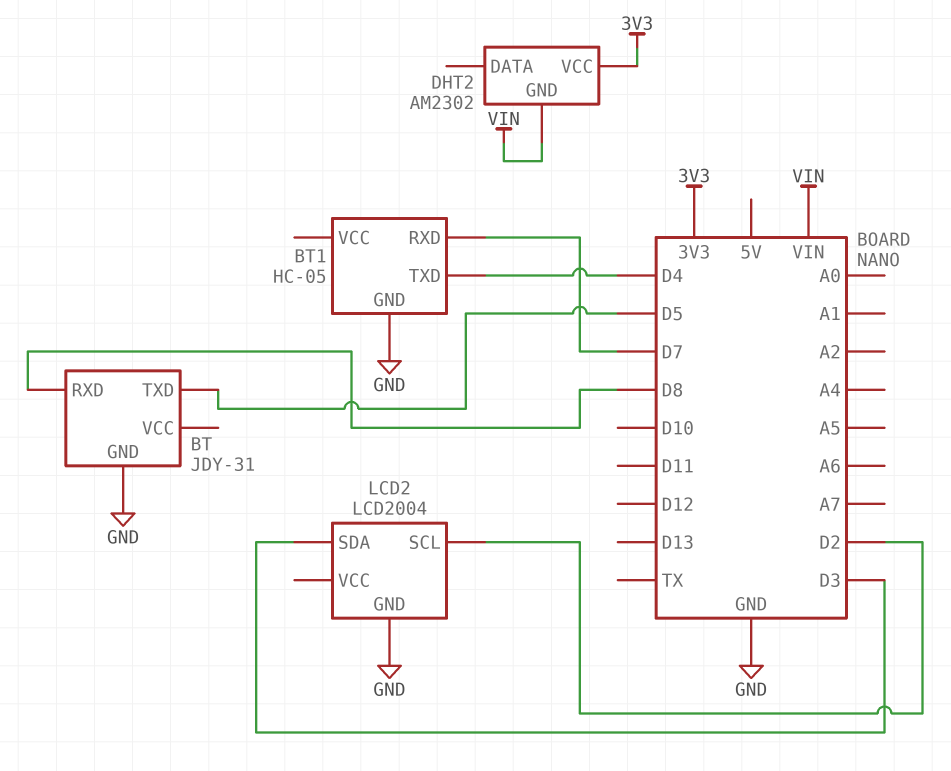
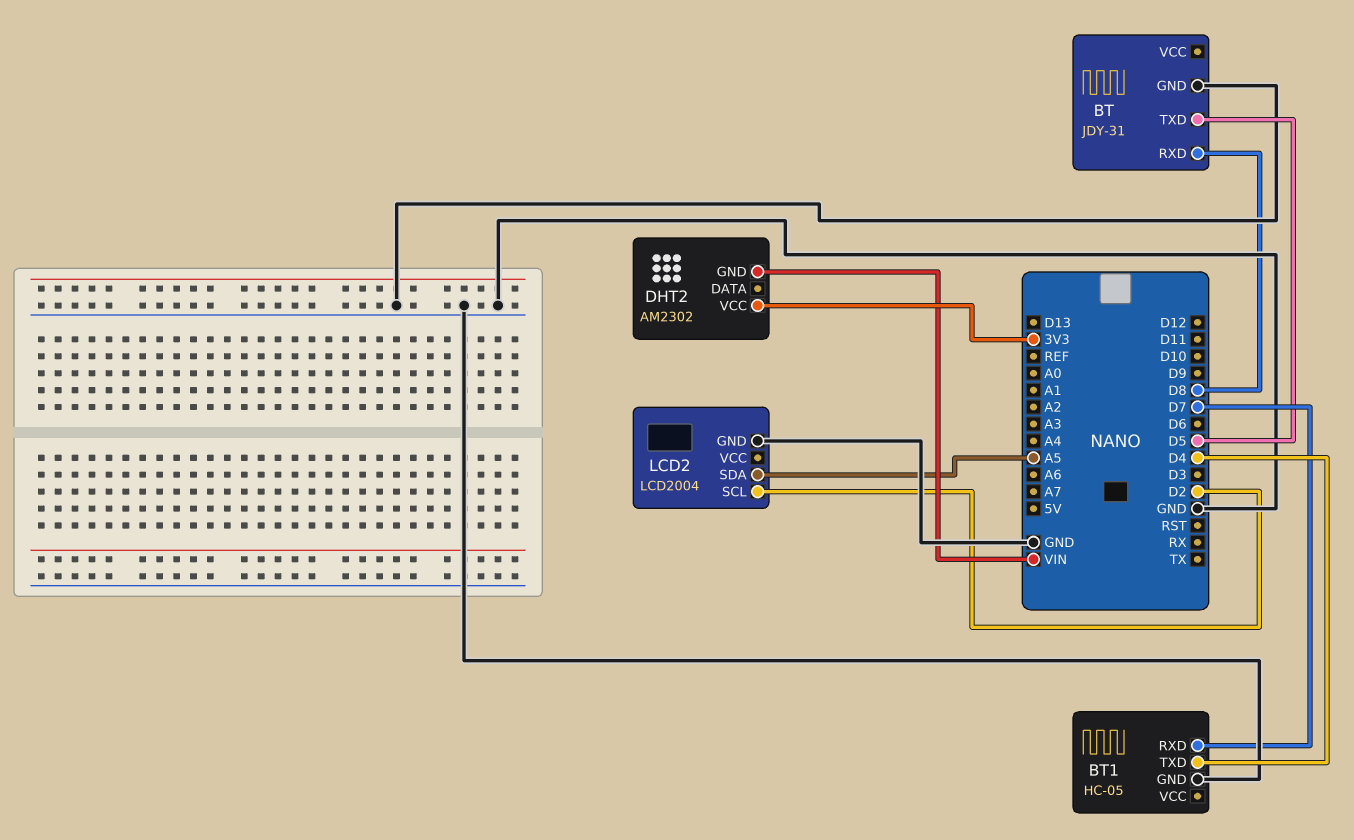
LCD2 pin SDA: D3 -> A5

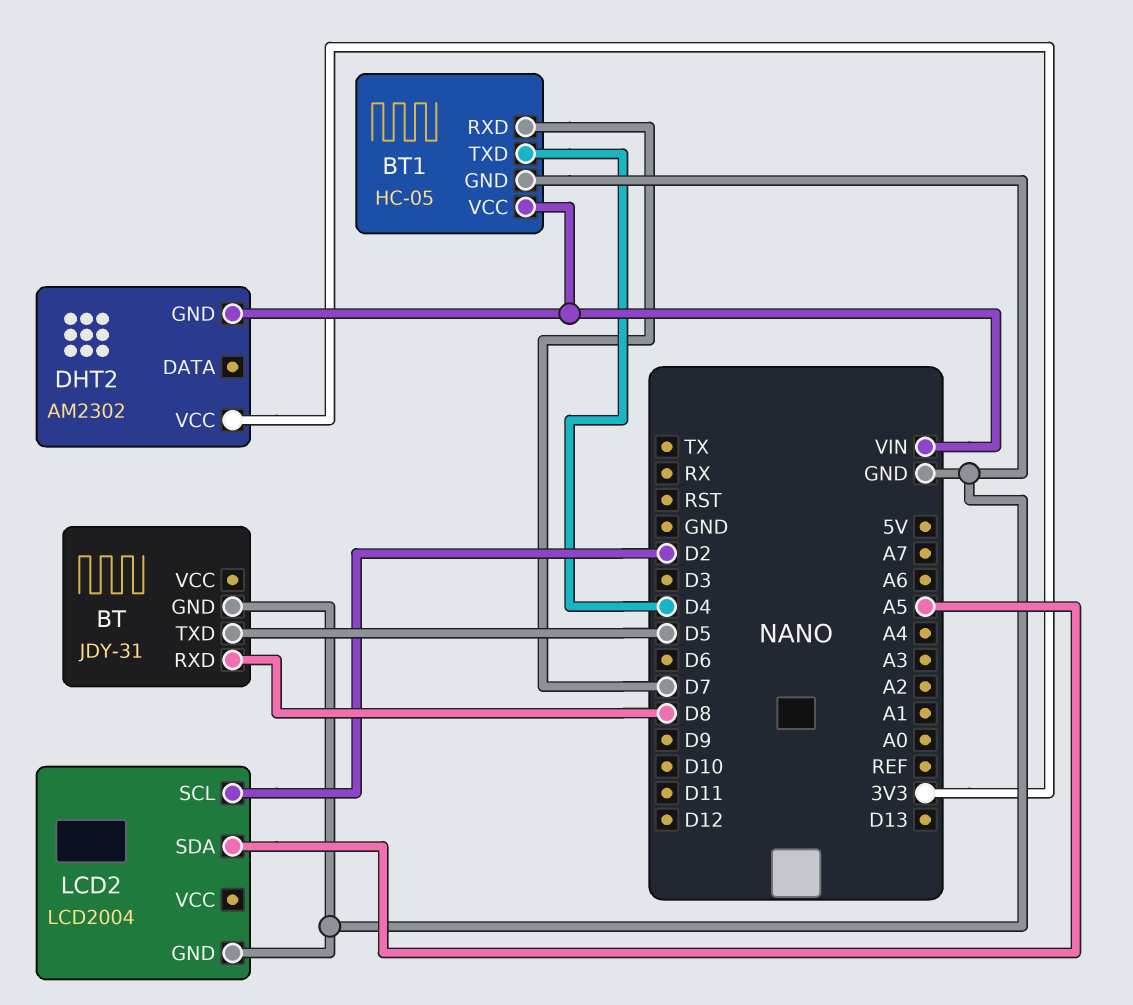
BT1 pin VCC: none -> VIN

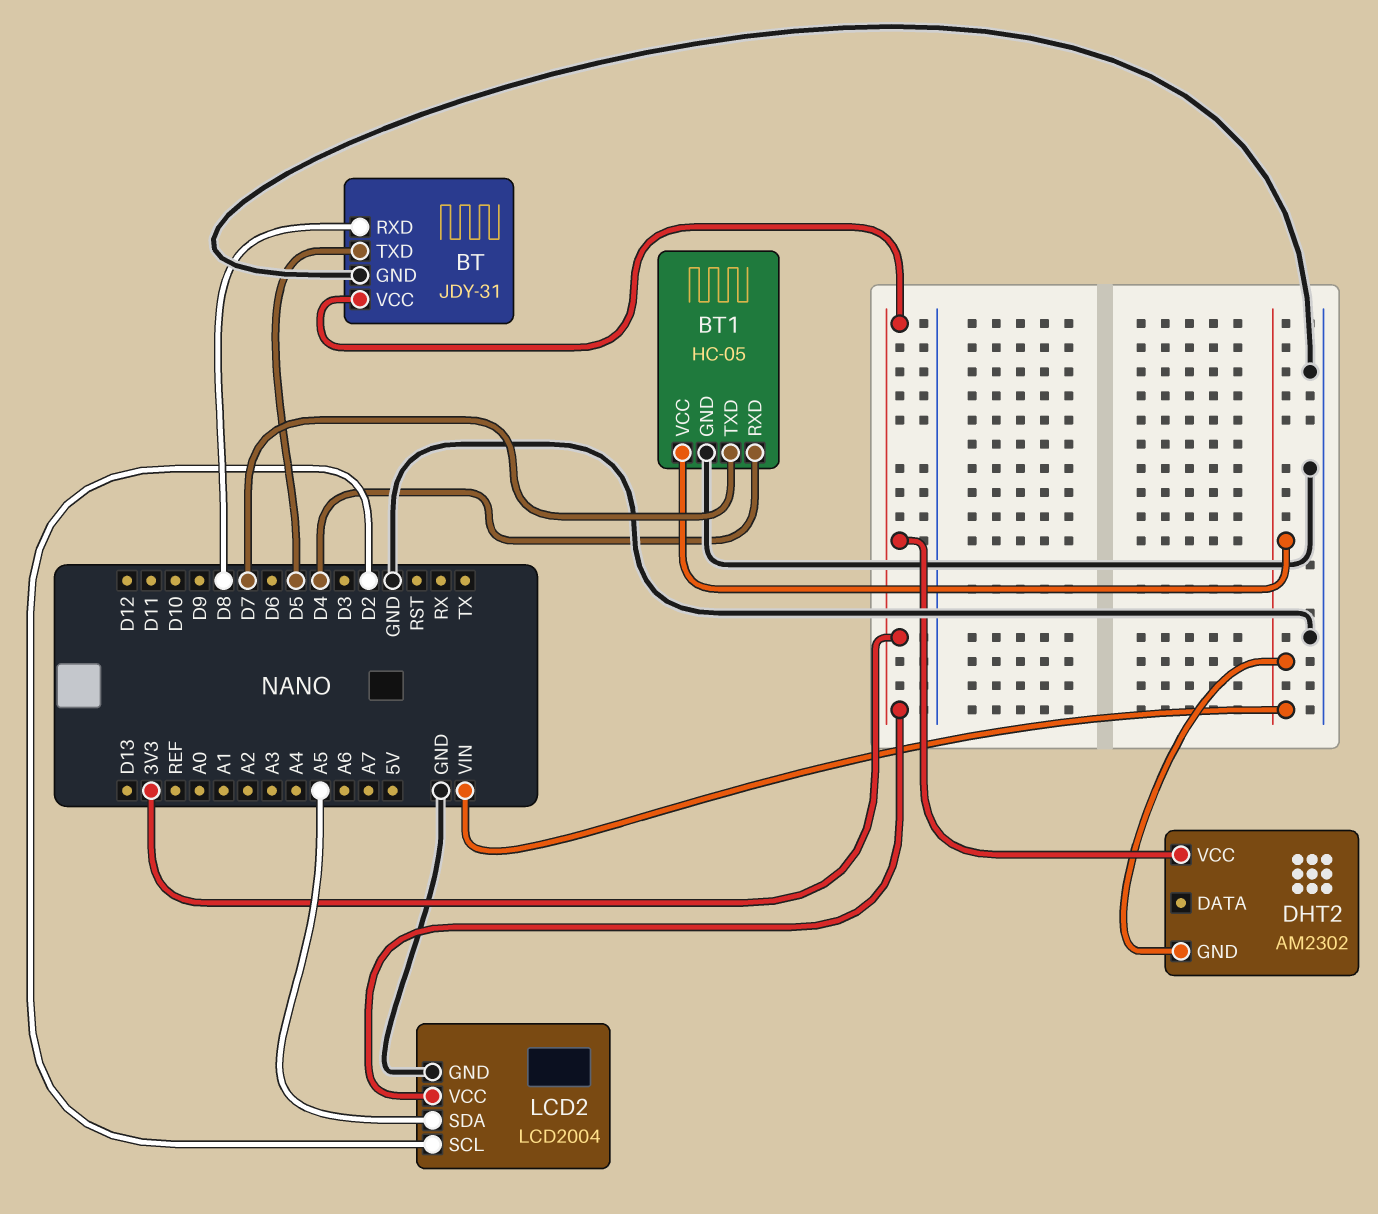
BT pin VCC: none -> 3V3
BT1 pin RXD: D7 -> D4
BT1 pin TXD: D4 -> D7
LCD2 pin VCC: none -> 3V3

